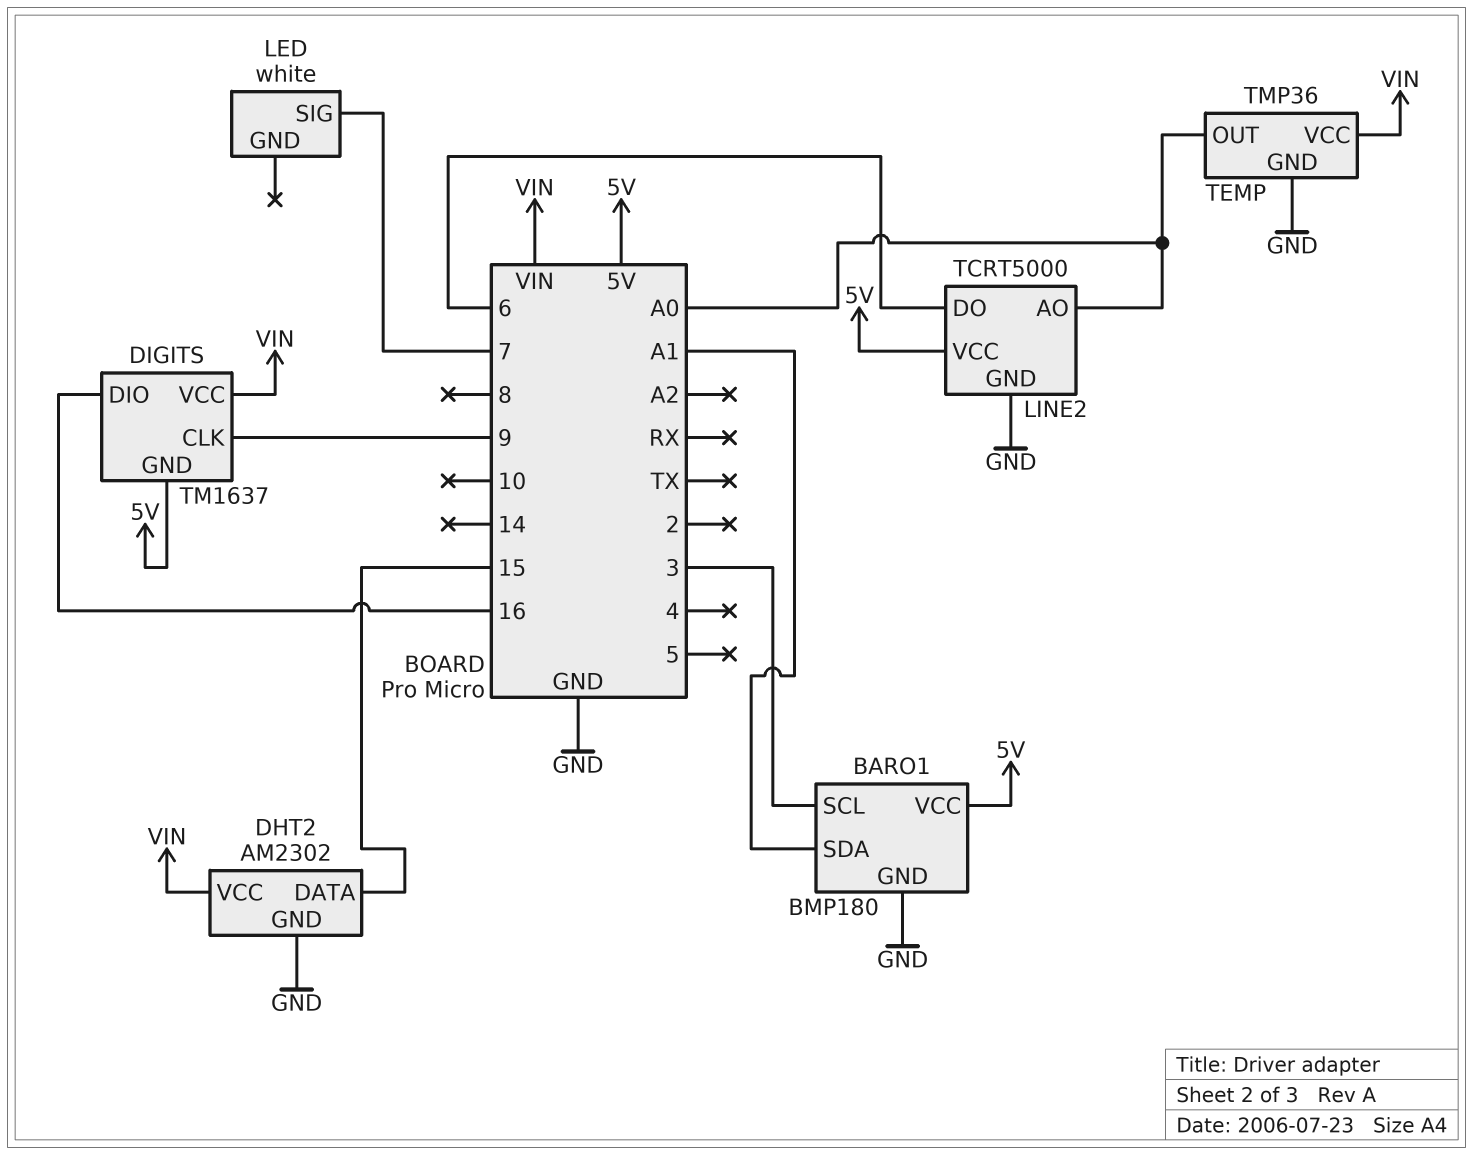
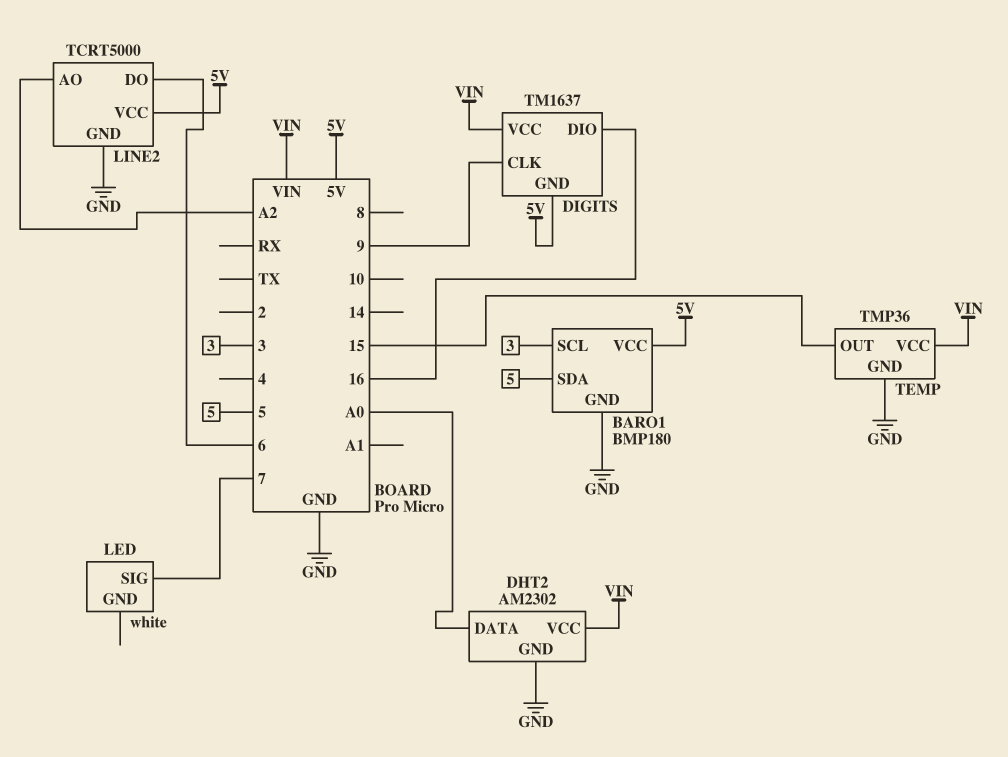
BARO1 pin SDA: A1 -> 5
DHT2 pin DATA: 15 -> A0
LINE2 pin AO: A0 -> A2
TEMP pin OUT: A0 -> 15

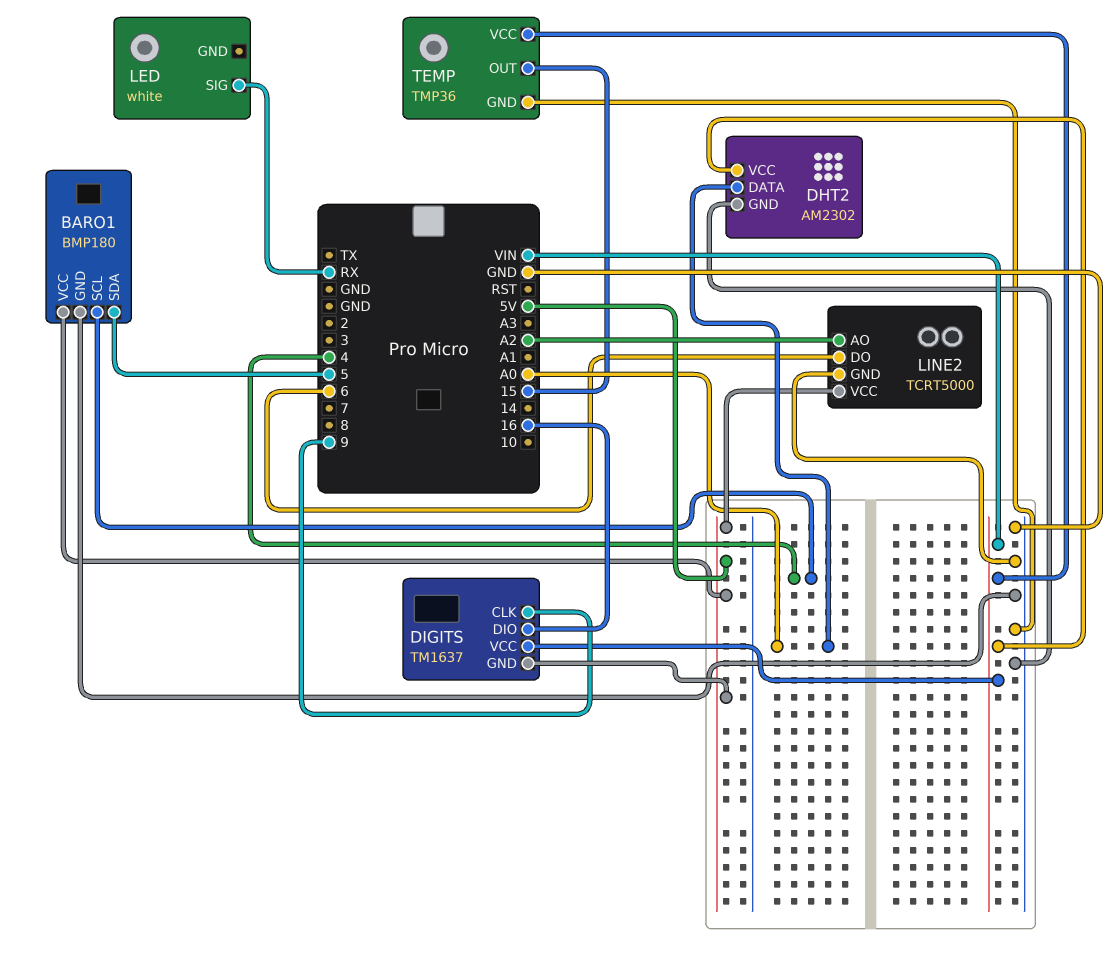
BARO1 pin SCL: 3 -> 4
LED pin SIG: 7 -> RX

